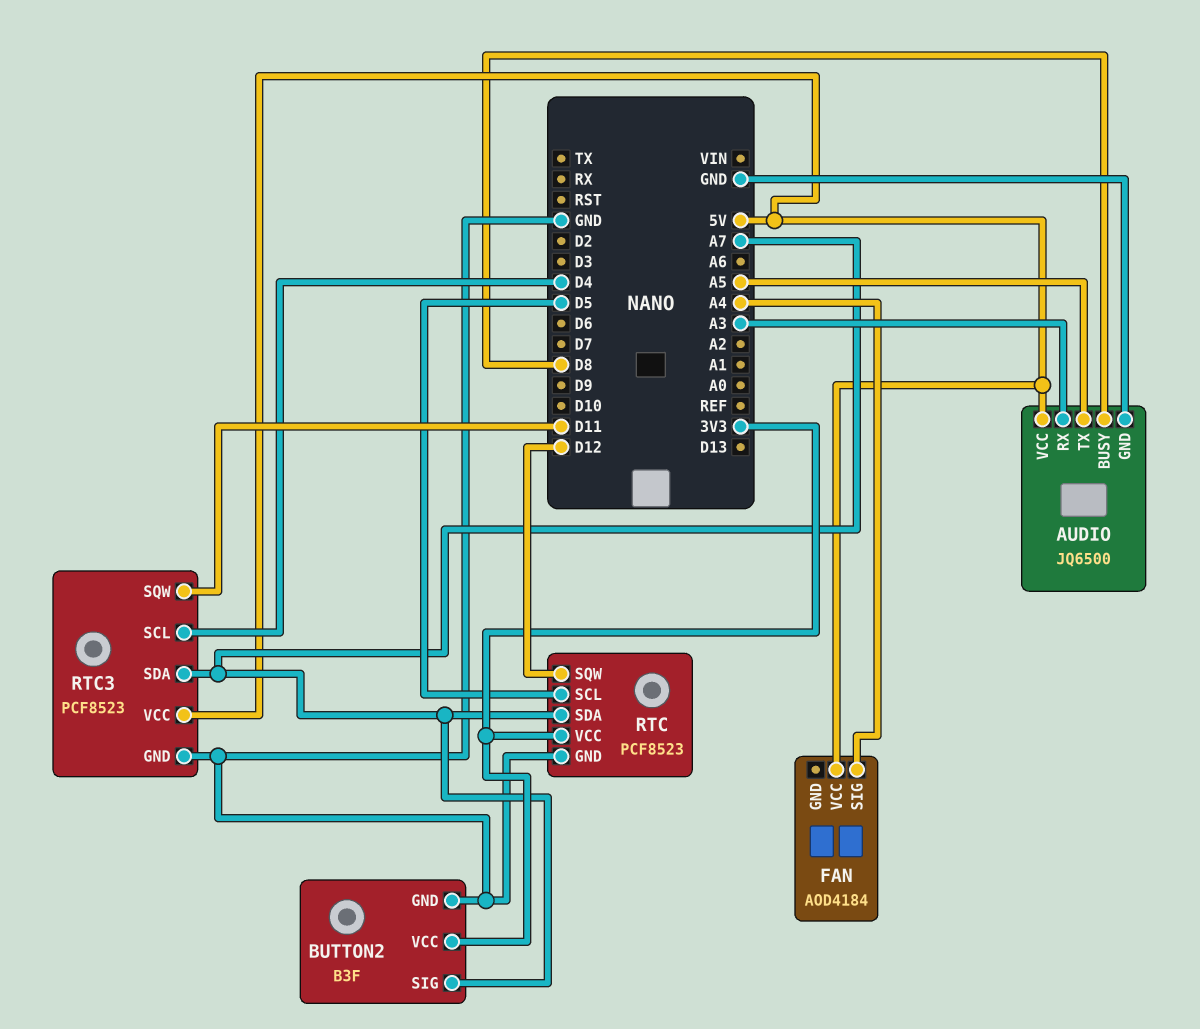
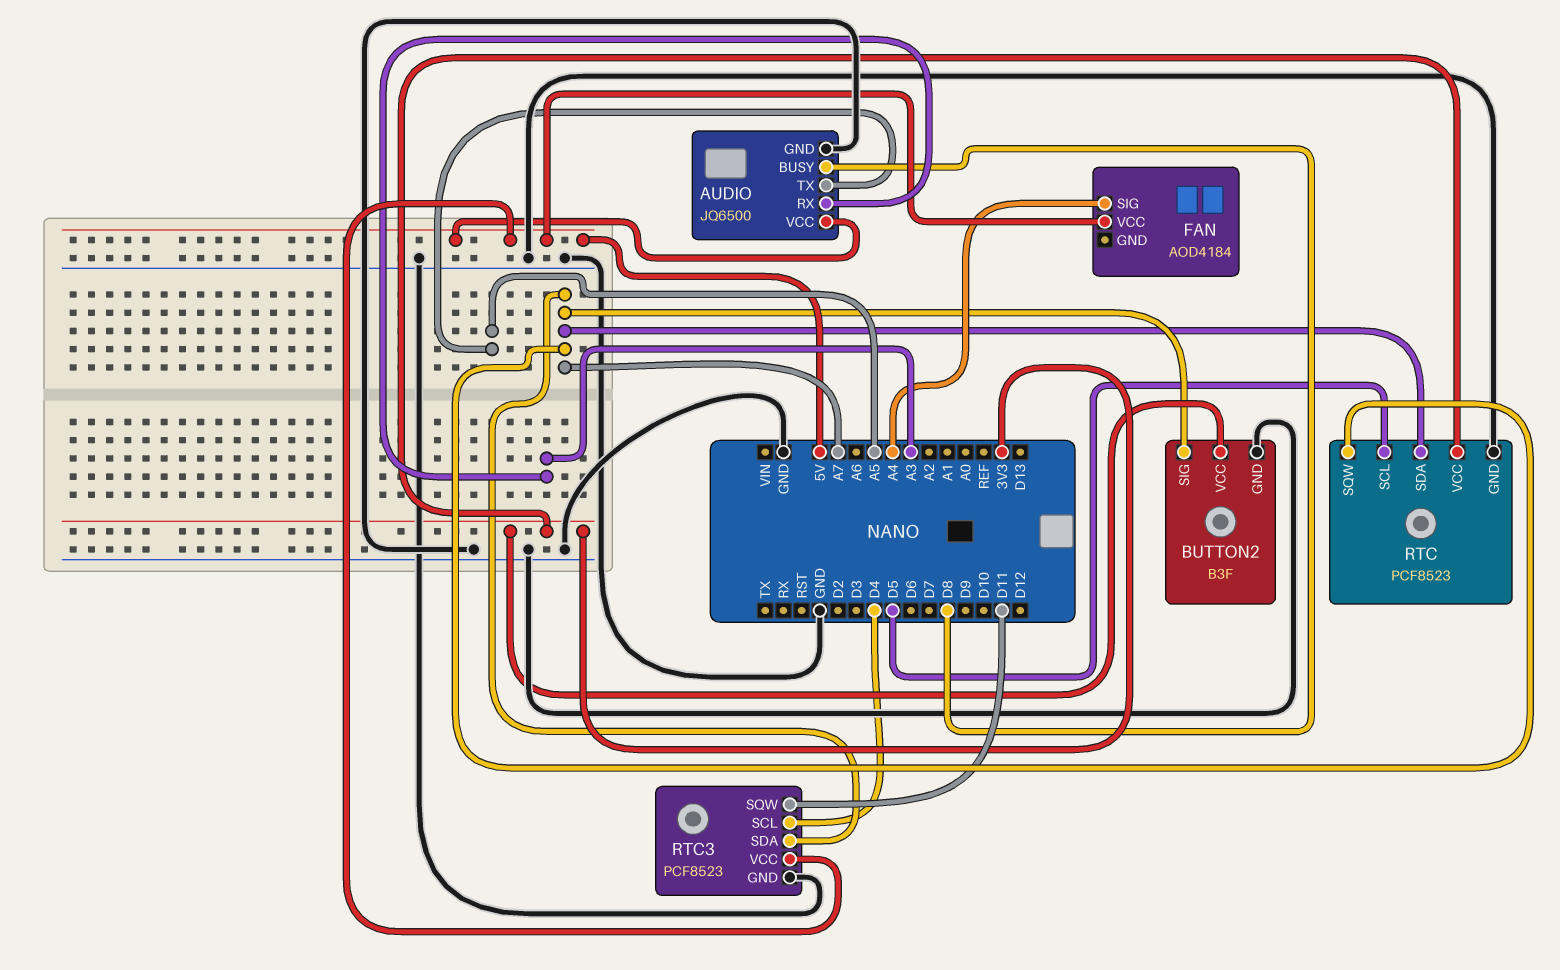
RTC pin SQW: D12 -> A7

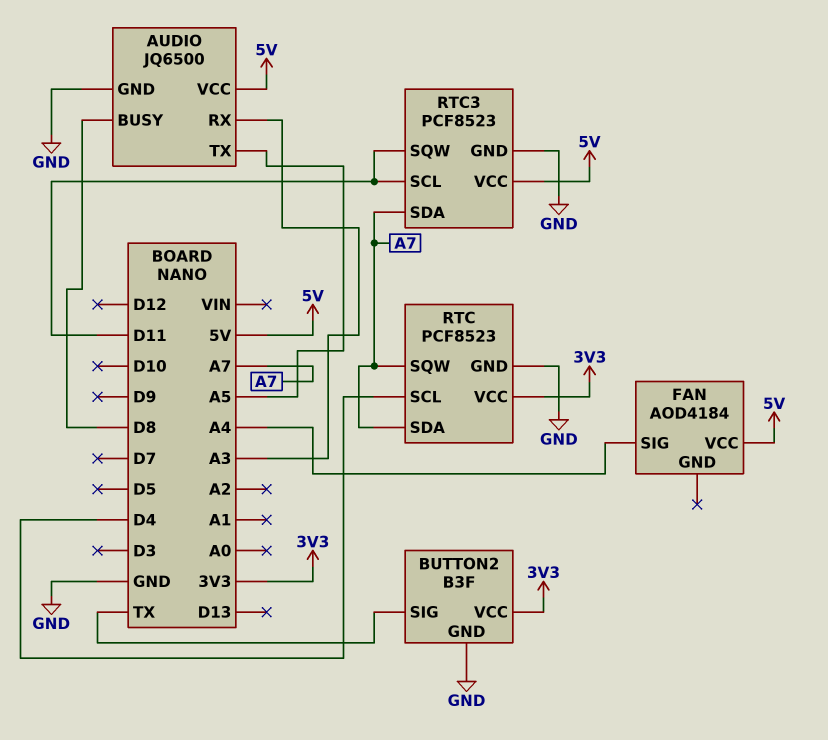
BUTTON2 pin SIG: A7 -> TX
RTC pin SCL: D5 -> D4
RTC3 pin SCL: D4 -> D11

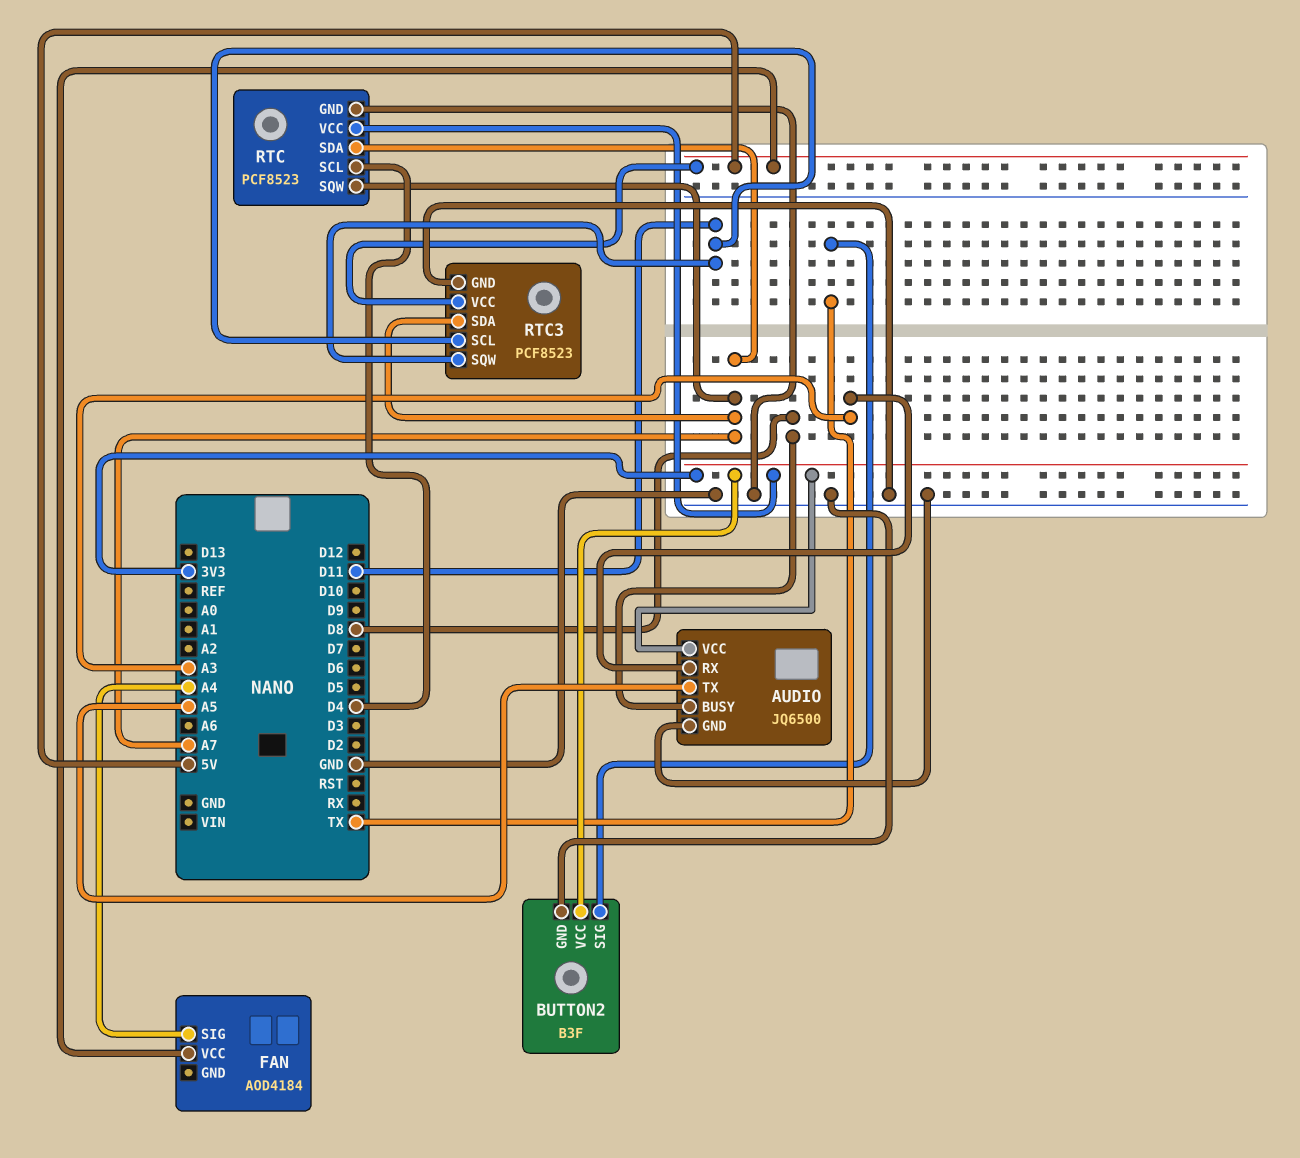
AUDIO pin VCC: 5V -> 3V3

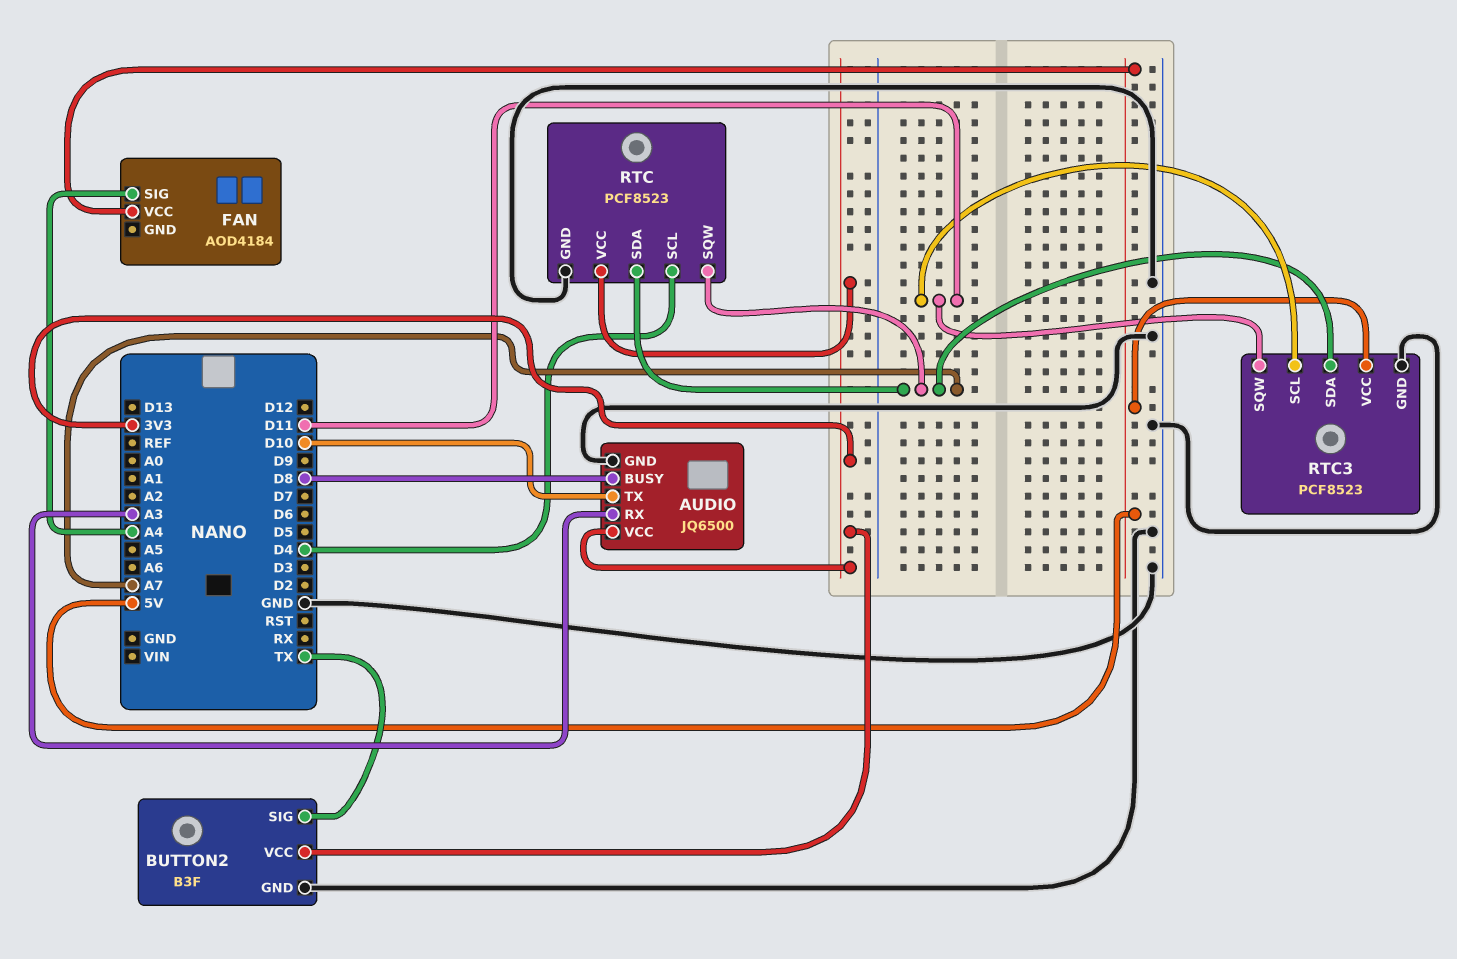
AUDIO pin TX: A5 -> D10

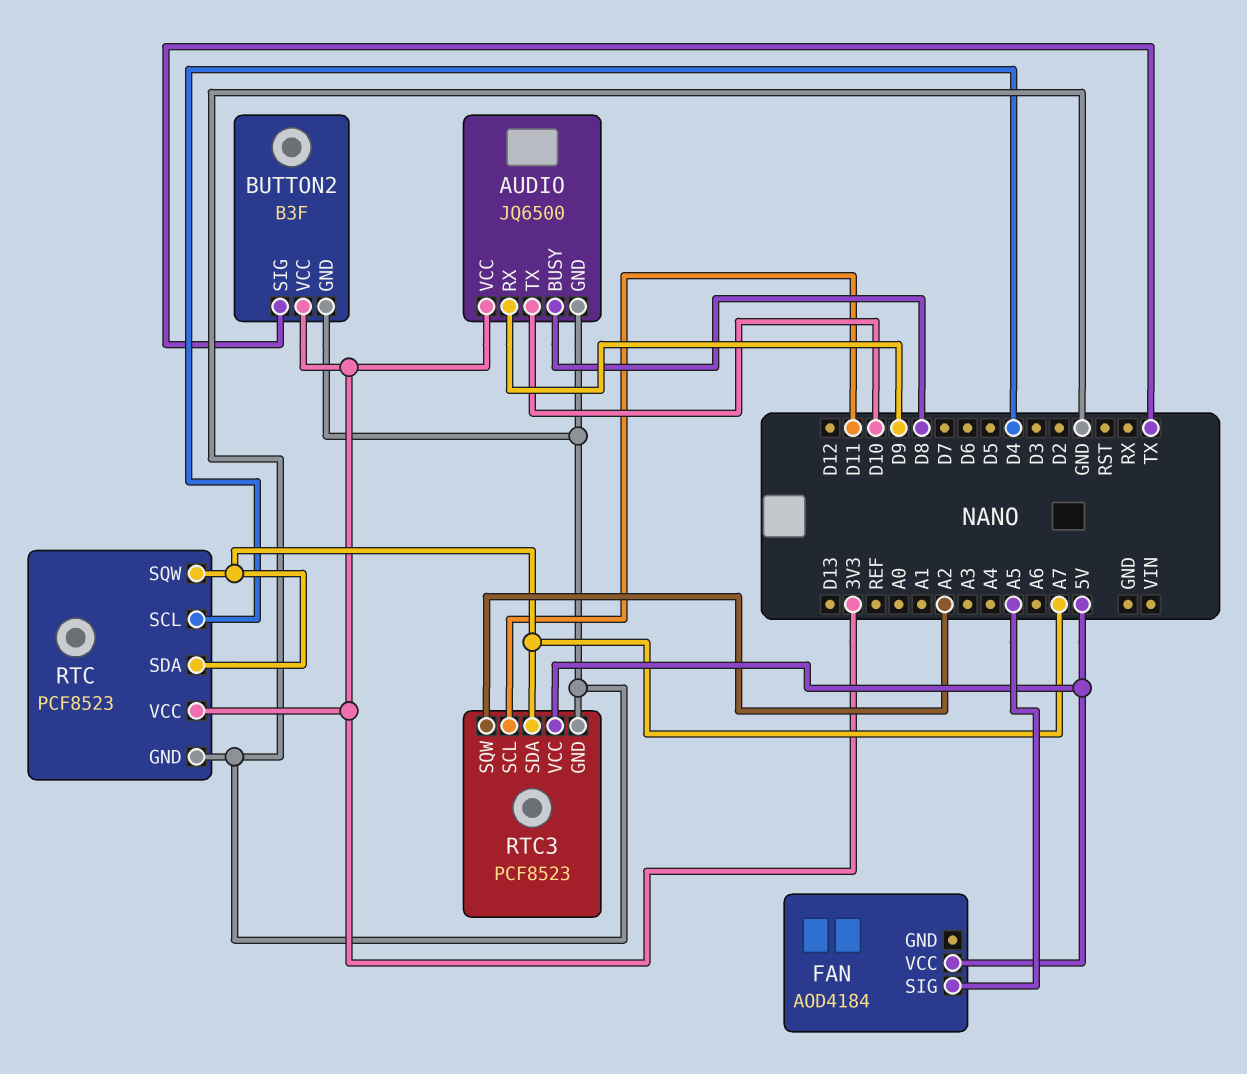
AUDIO pin RX: A3 -> D9
FAN pin SIG: A4 -> A5
RTC3 pin SQW: D11 -> A2

